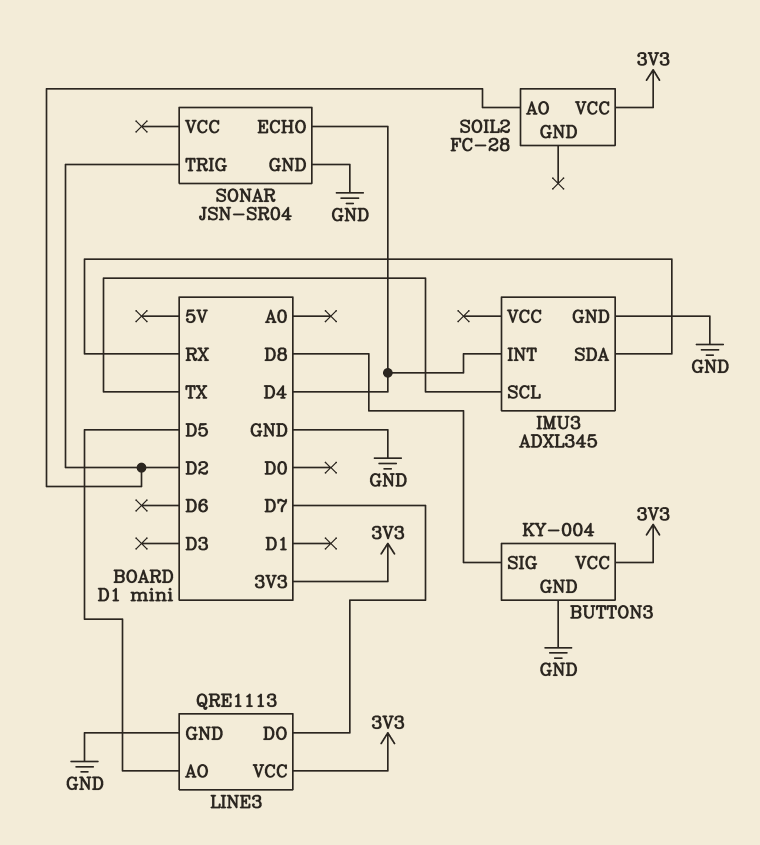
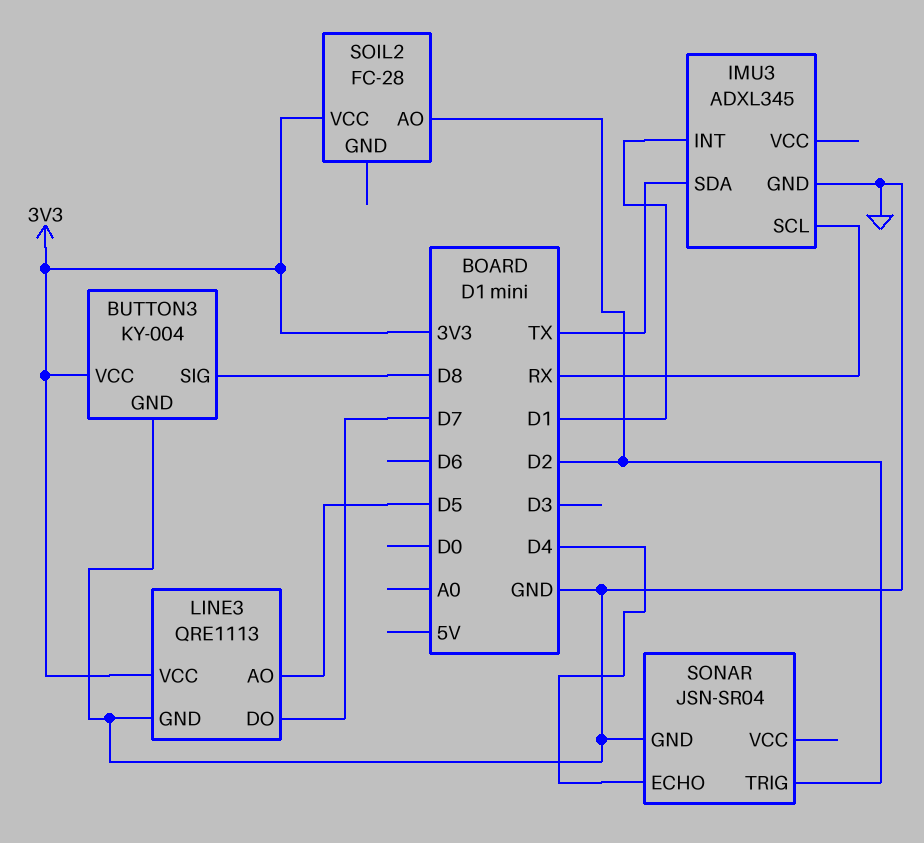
IMU3 pin INT: D4 -> D1
IMU3 pin SCL: TX -> RX
IMU3 pin SDA: RX -> TX

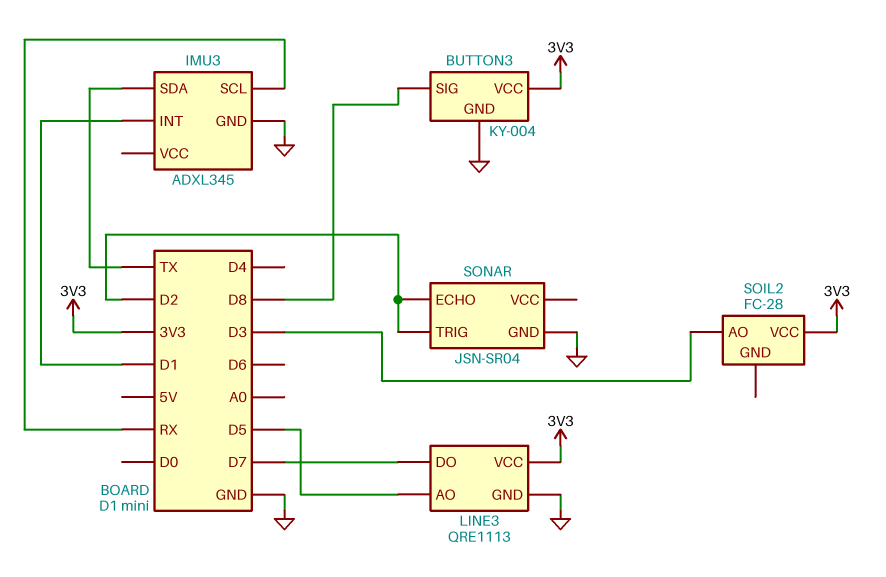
SOIL2 pin AO: D2 -> D3
SONAR pin ECHO: D4 -> D2

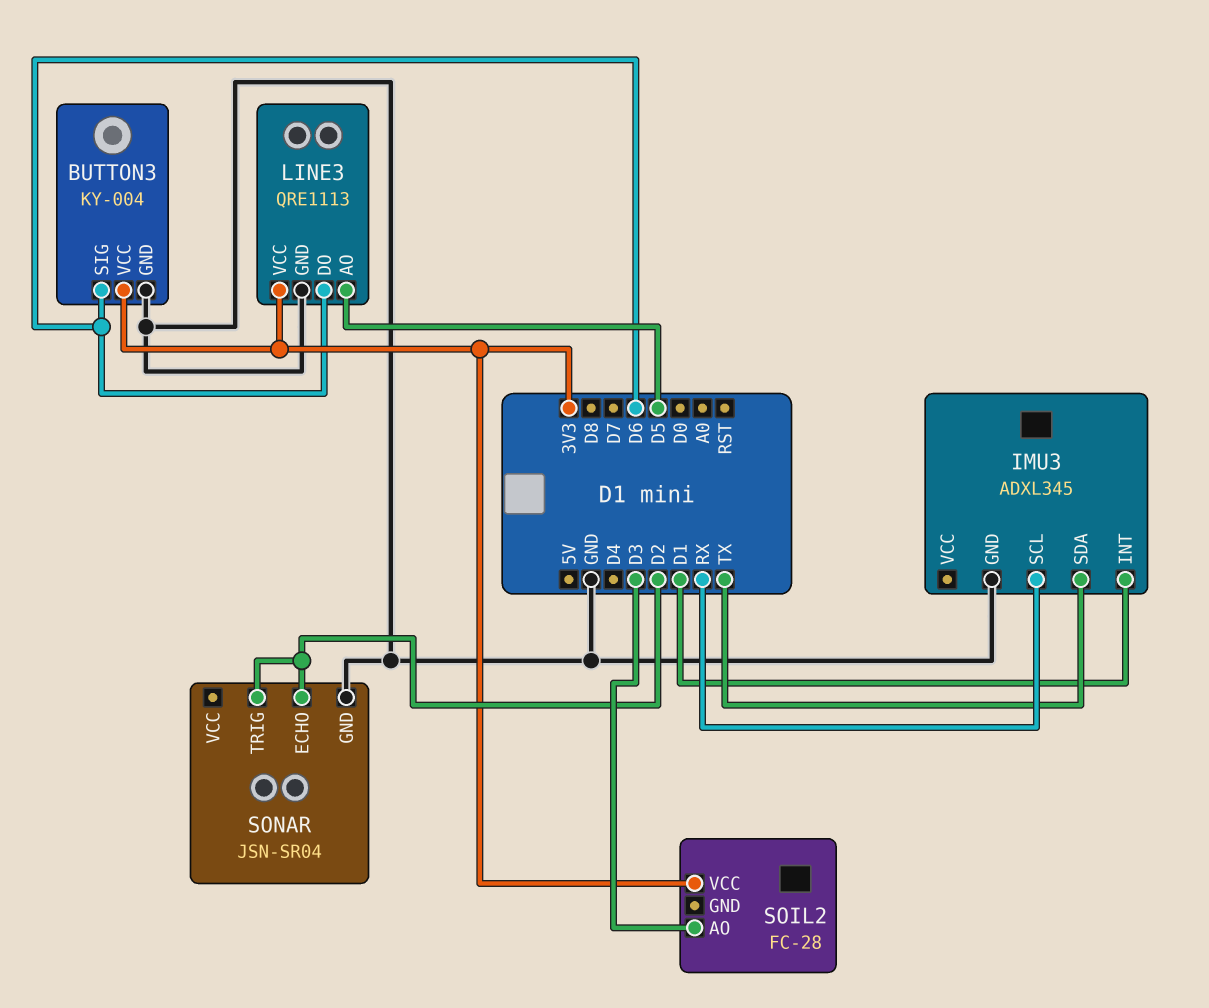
BUTTON3 pin SIG: D8 -> D6
LINE3 pin DO: D7 -> D6

